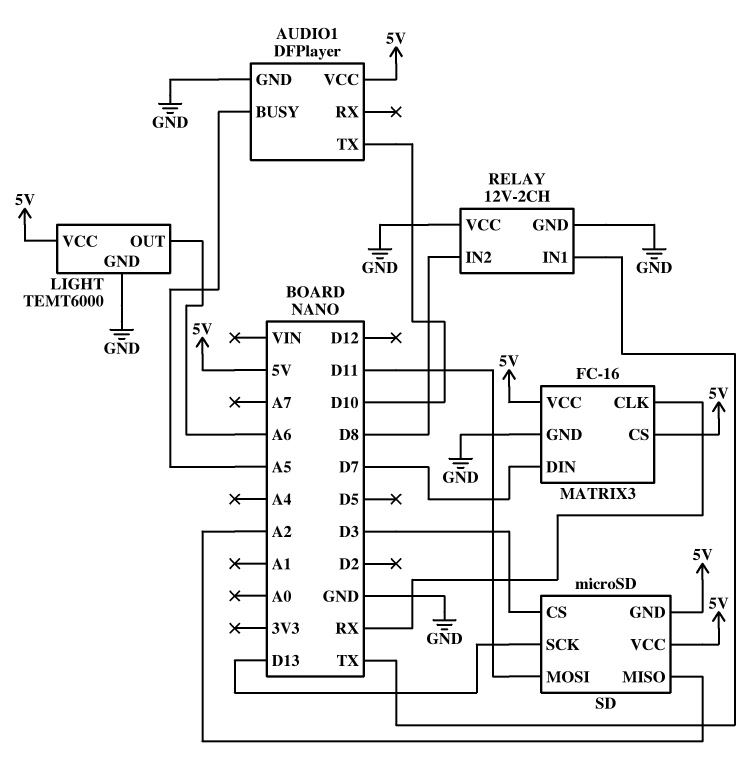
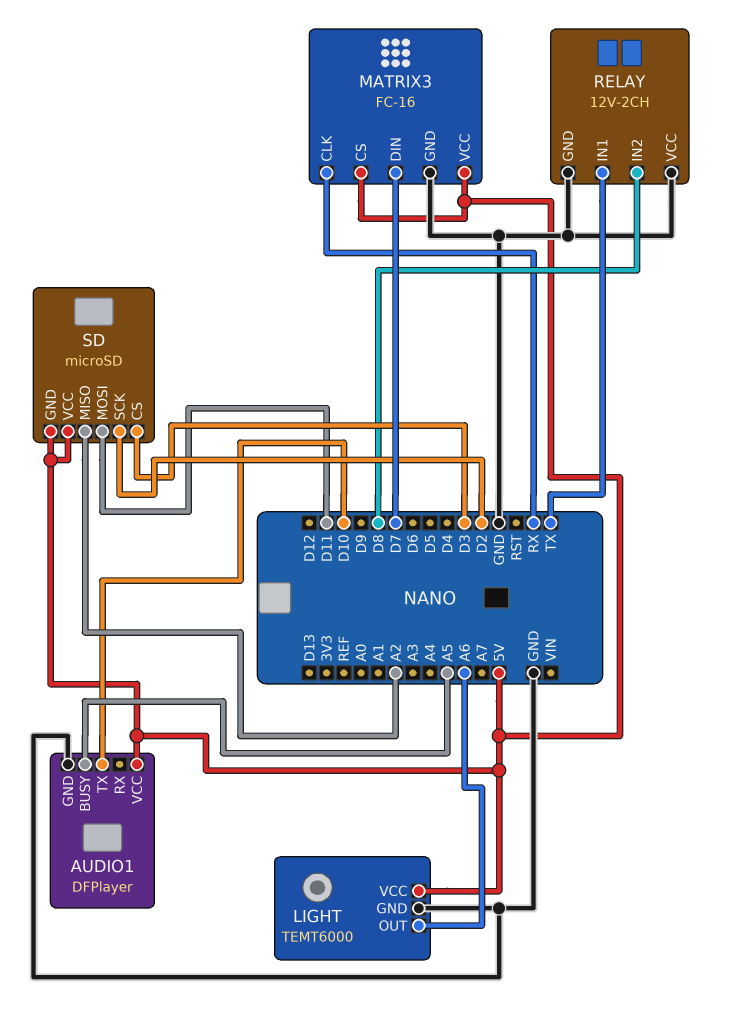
SD pin SCK: D13 -> D2

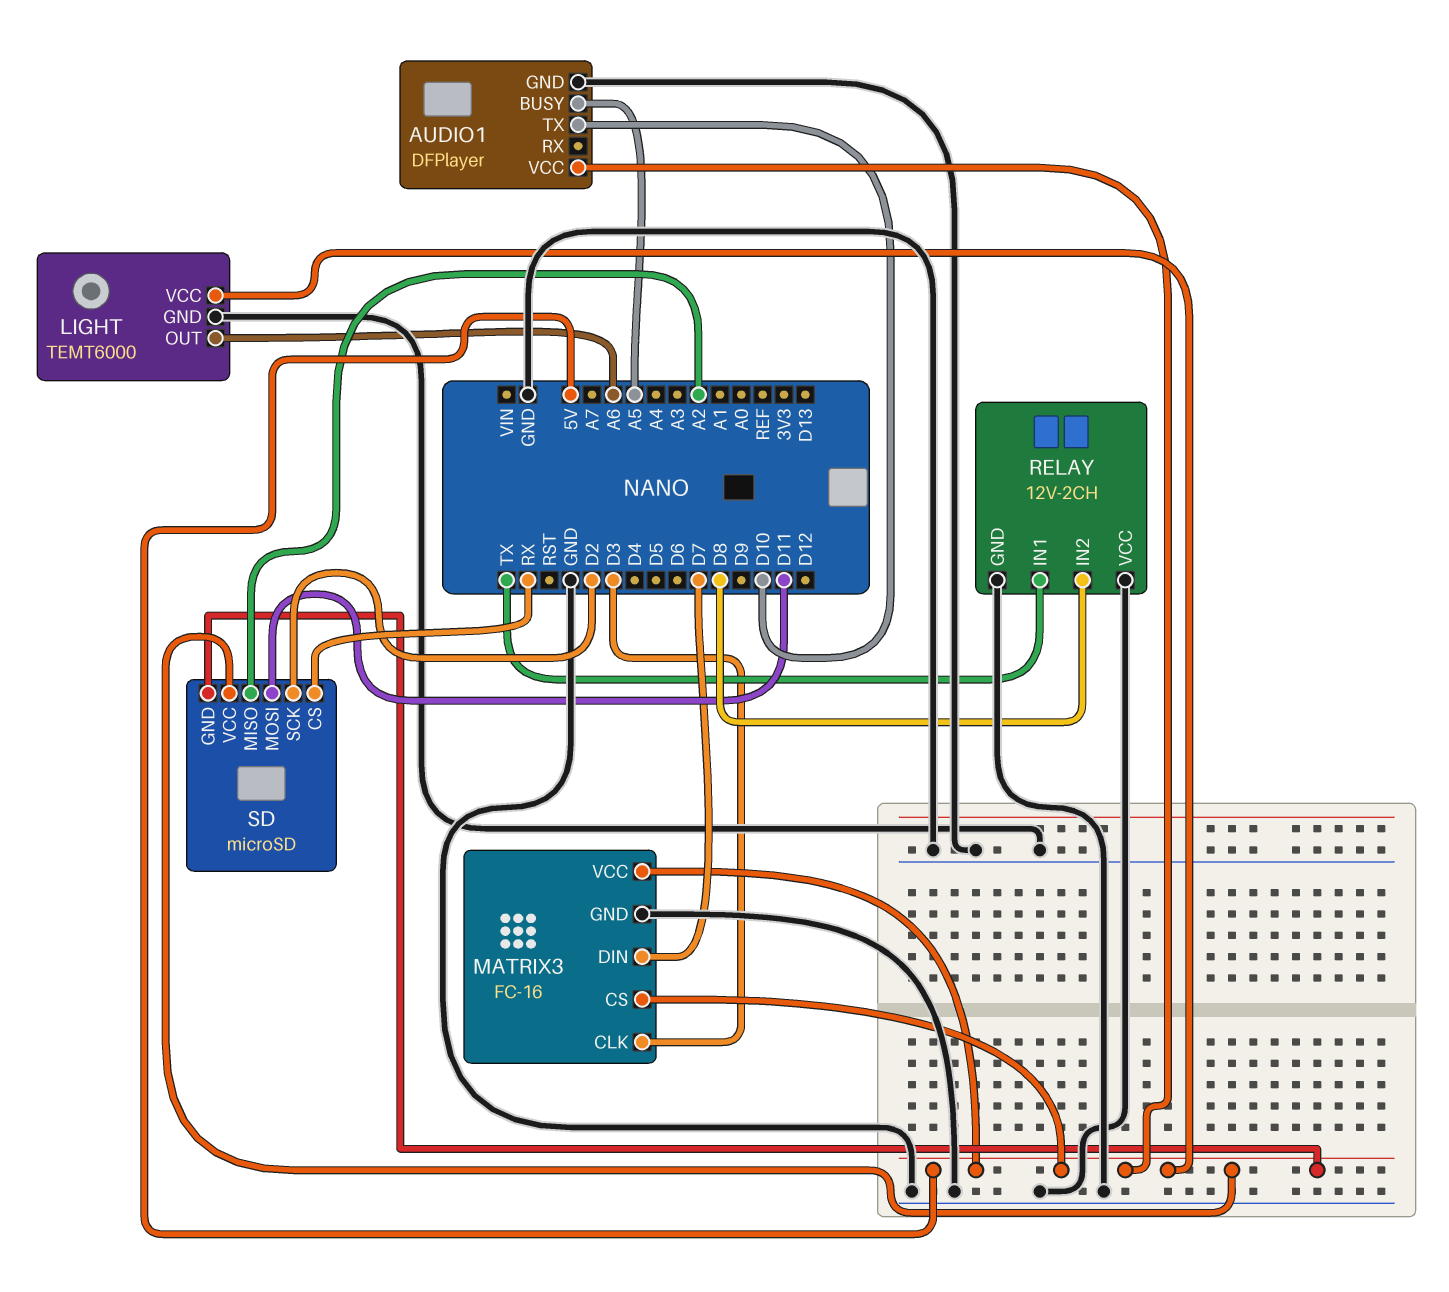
MATRIX3 pin CLK: RX -> D3
SD pin CS: D3 -> RX

